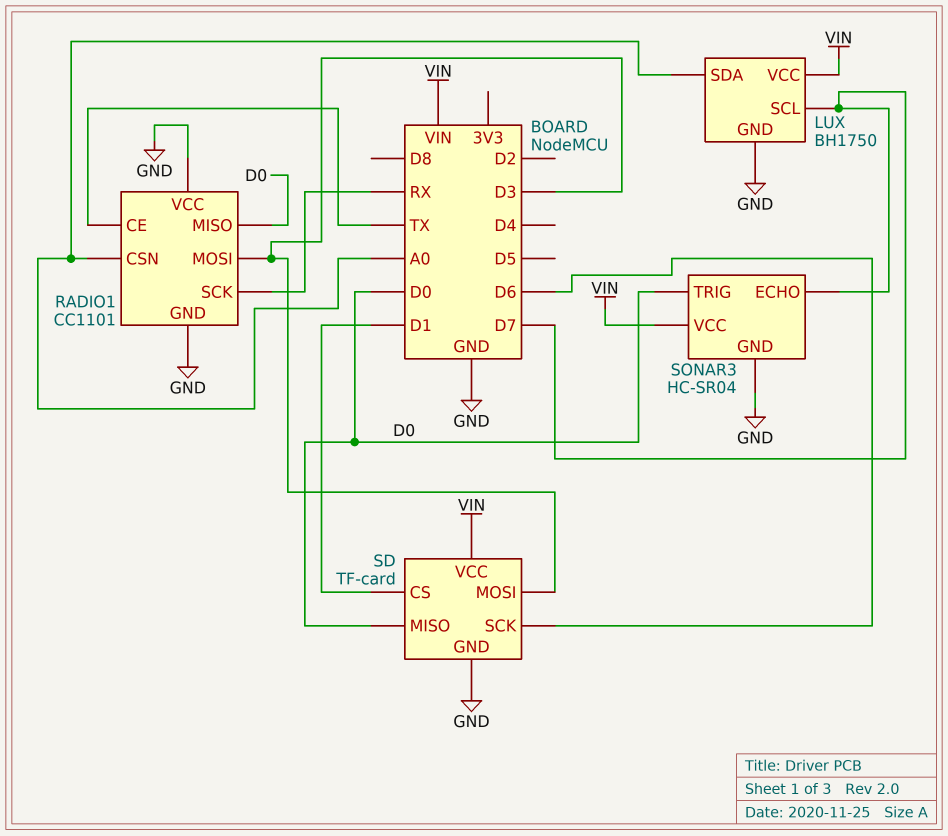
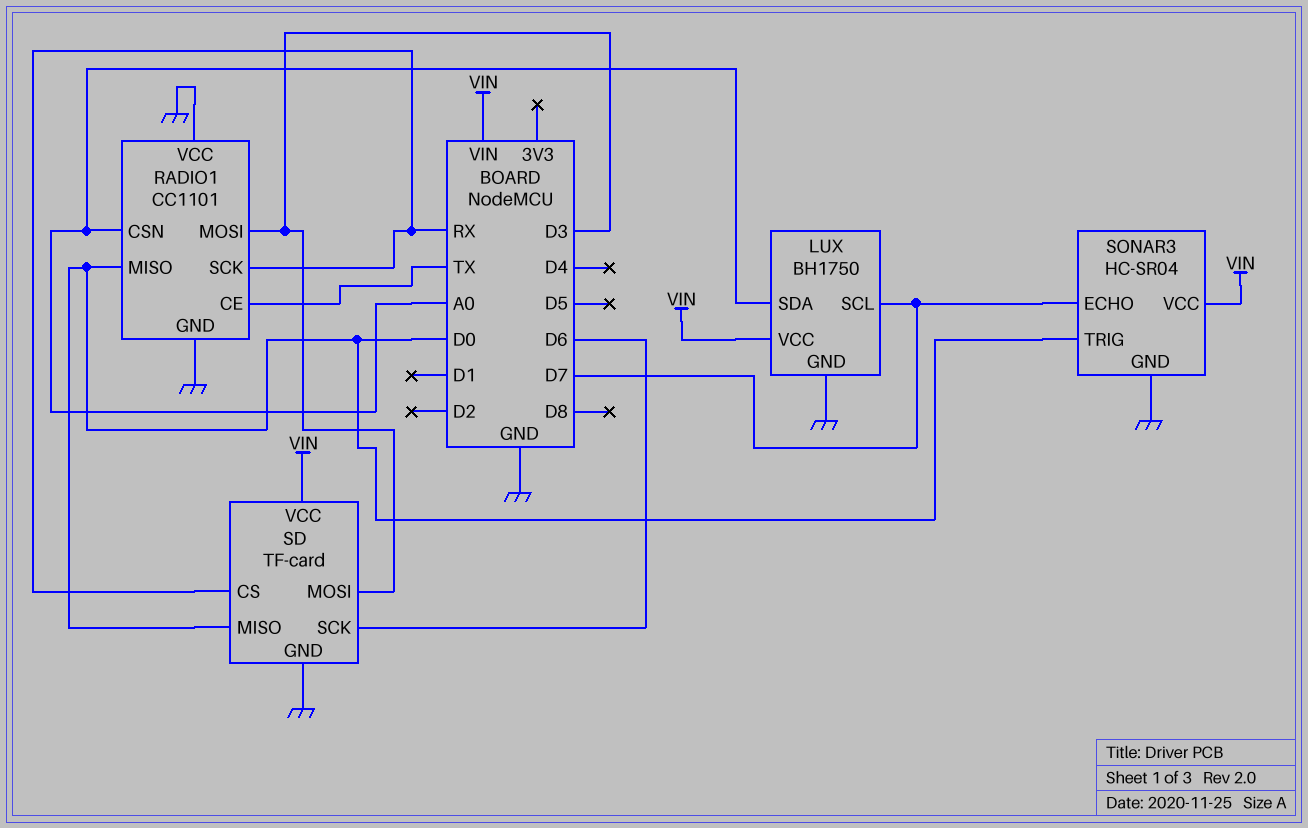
SD pin CS: D1 -> RX

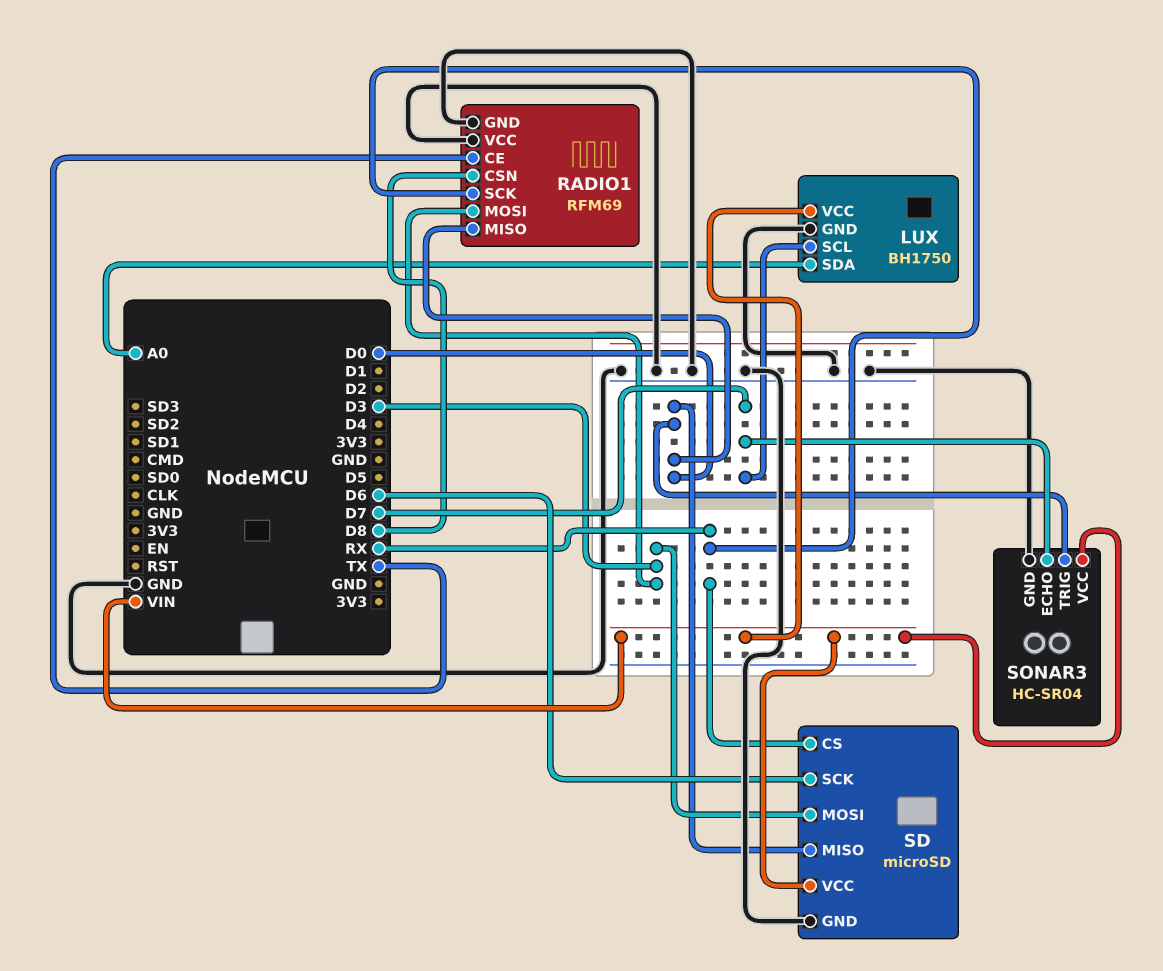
RADIO1: CC1101 -> RFM69
RADIO1 pin CSN: A0 -> D8
SD: TF-card -> microSD

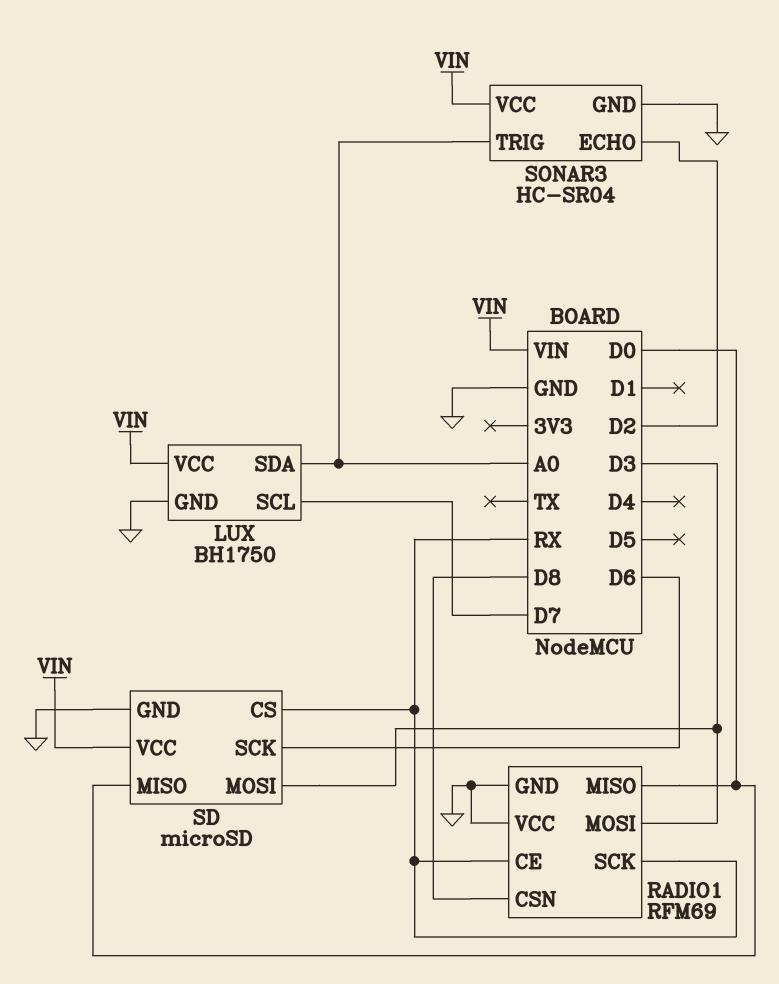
RADIO1 pin CE: TX -> RX
SONAR3 pin ECHO: D7 -> D2
SONAR3 pin TRIG: D0 -> A0

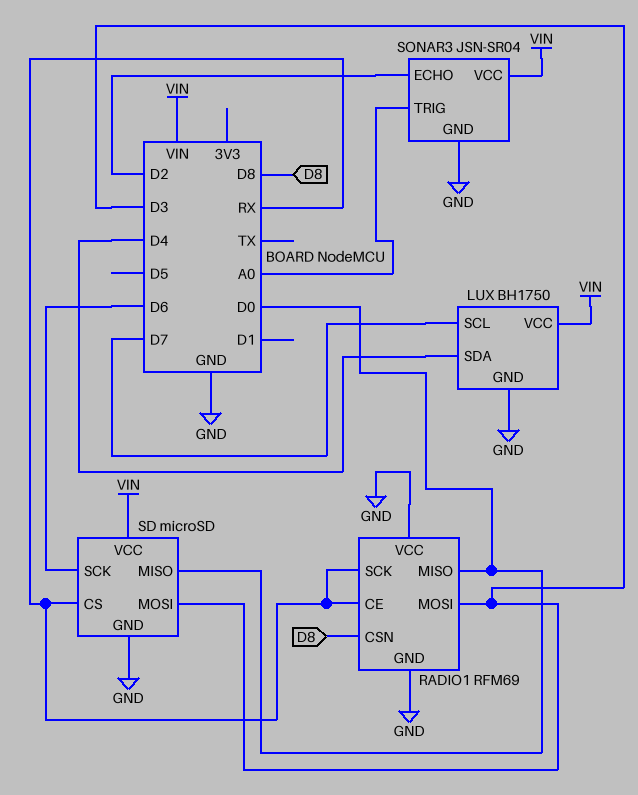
LUX pin SDA: A0 -> D4
SONAR3: HC-SR04 -> JSN-SR04

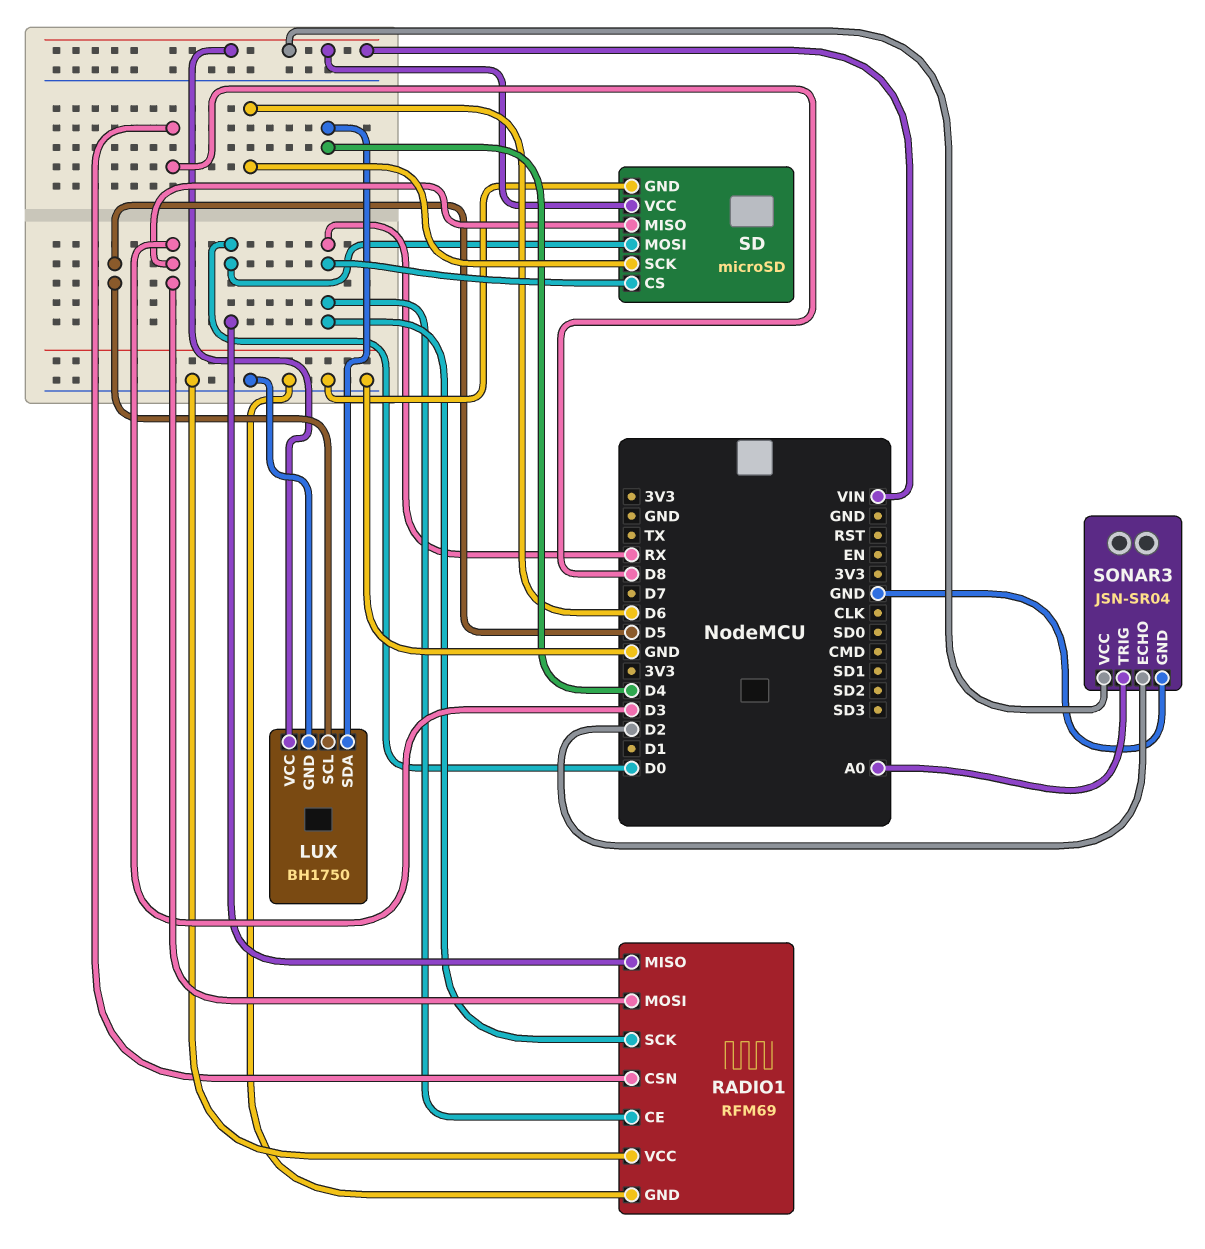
LUX pin SCL: D7 -> D5
SD pin MISO: D0 -> D3
SD pin MOSI: D3 -> D0

